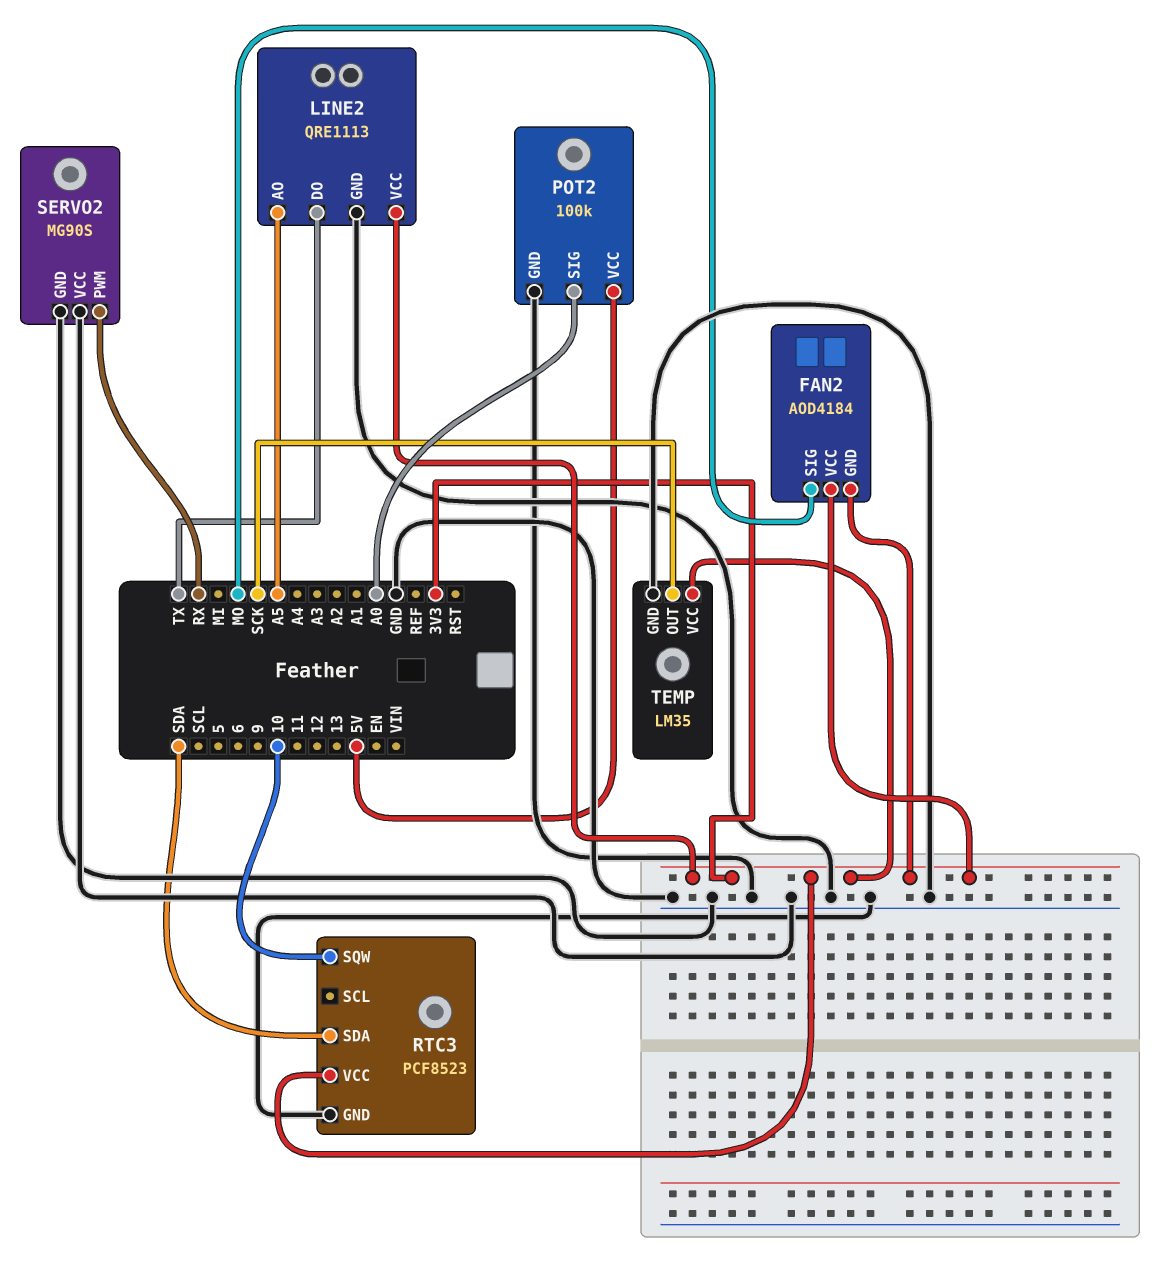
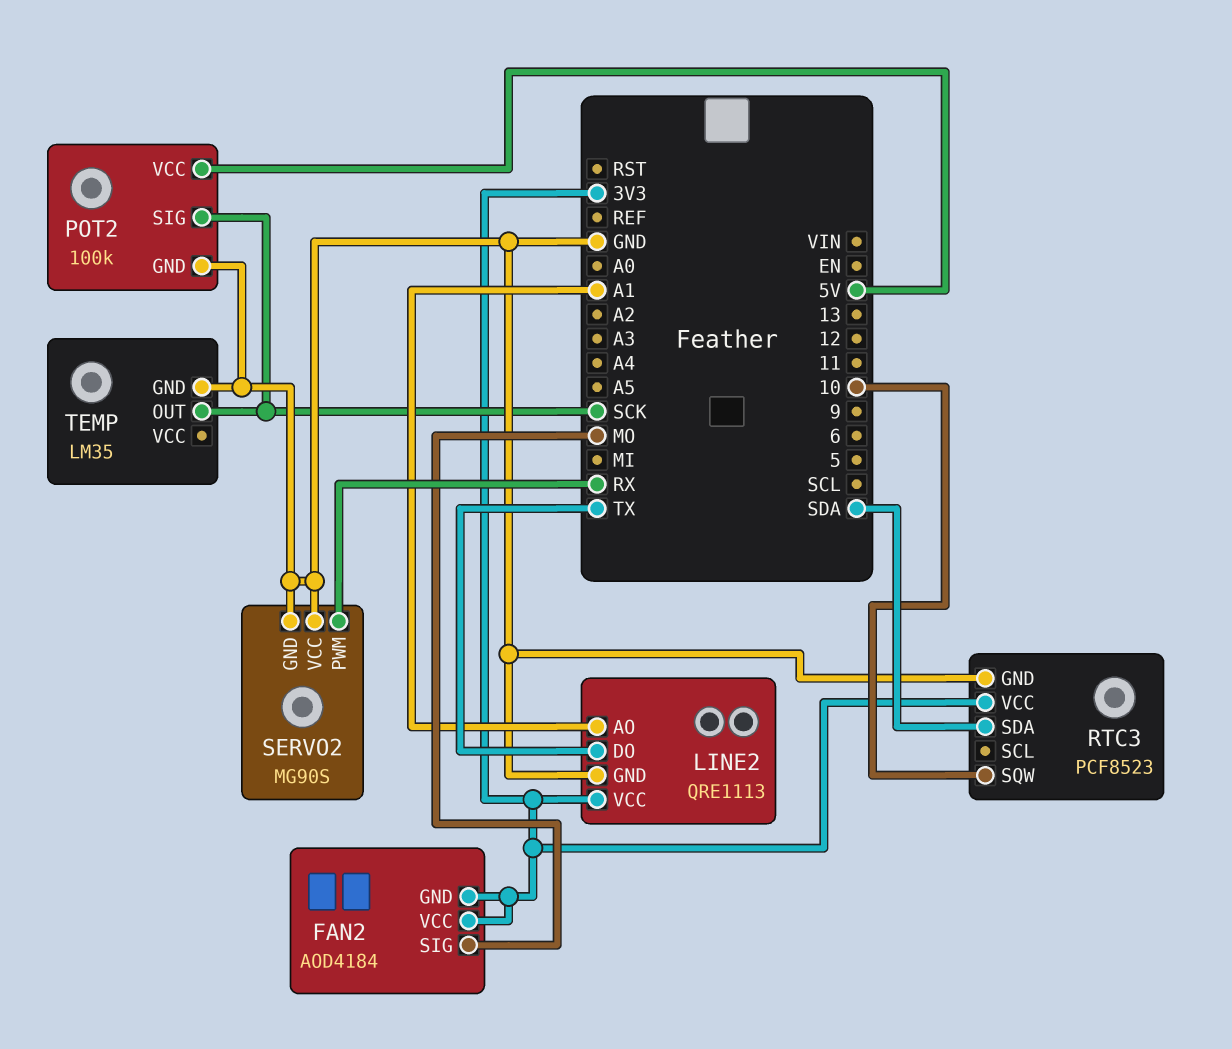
LINE2 pin AO: A5 -> A1
POT2 pin SIG: A0 -> SCK
TEMP pin VCC: 3V3 -> none

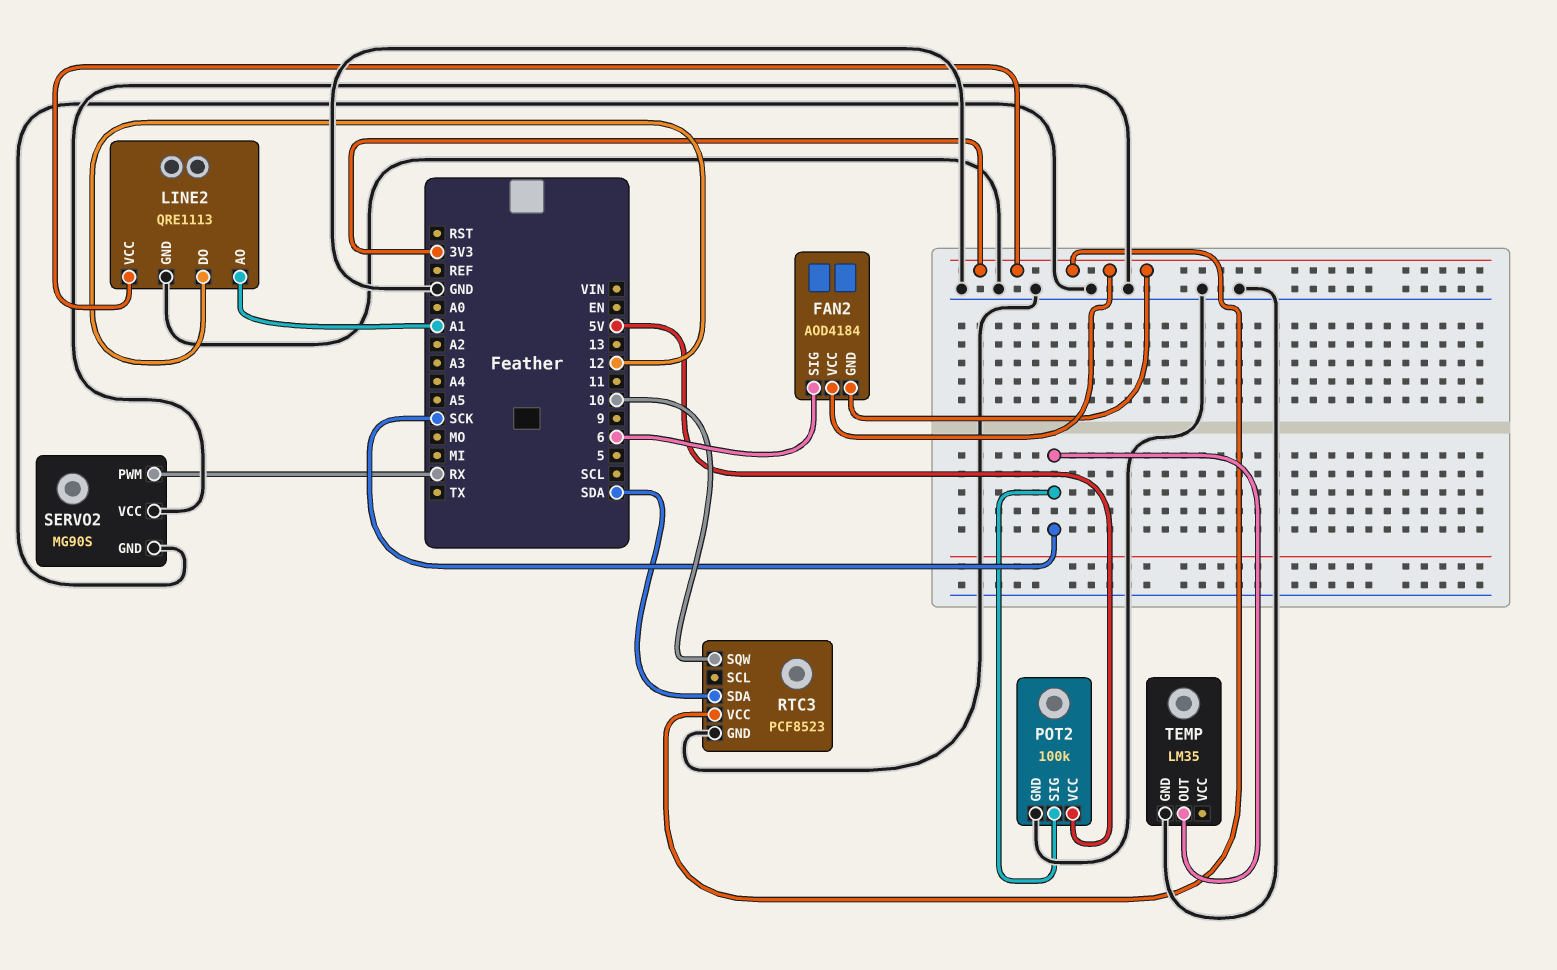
FAN2 pin SIG: MO -> 6
LINE2 pin DO: TX -> 12

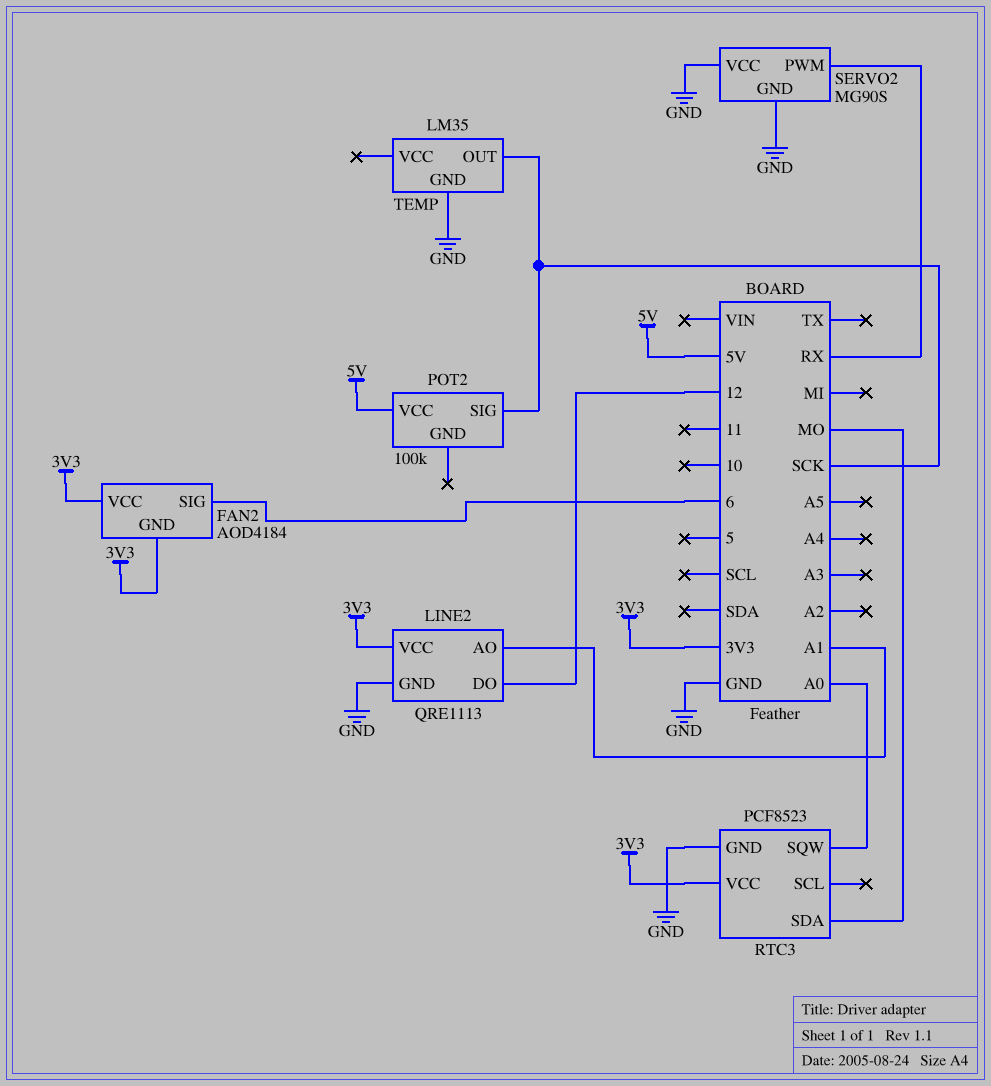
POT2 pin GND: GND -> none
RTC3 pin SDA: SDA -> MO
RTC3 pin SQW: 10 -> A0

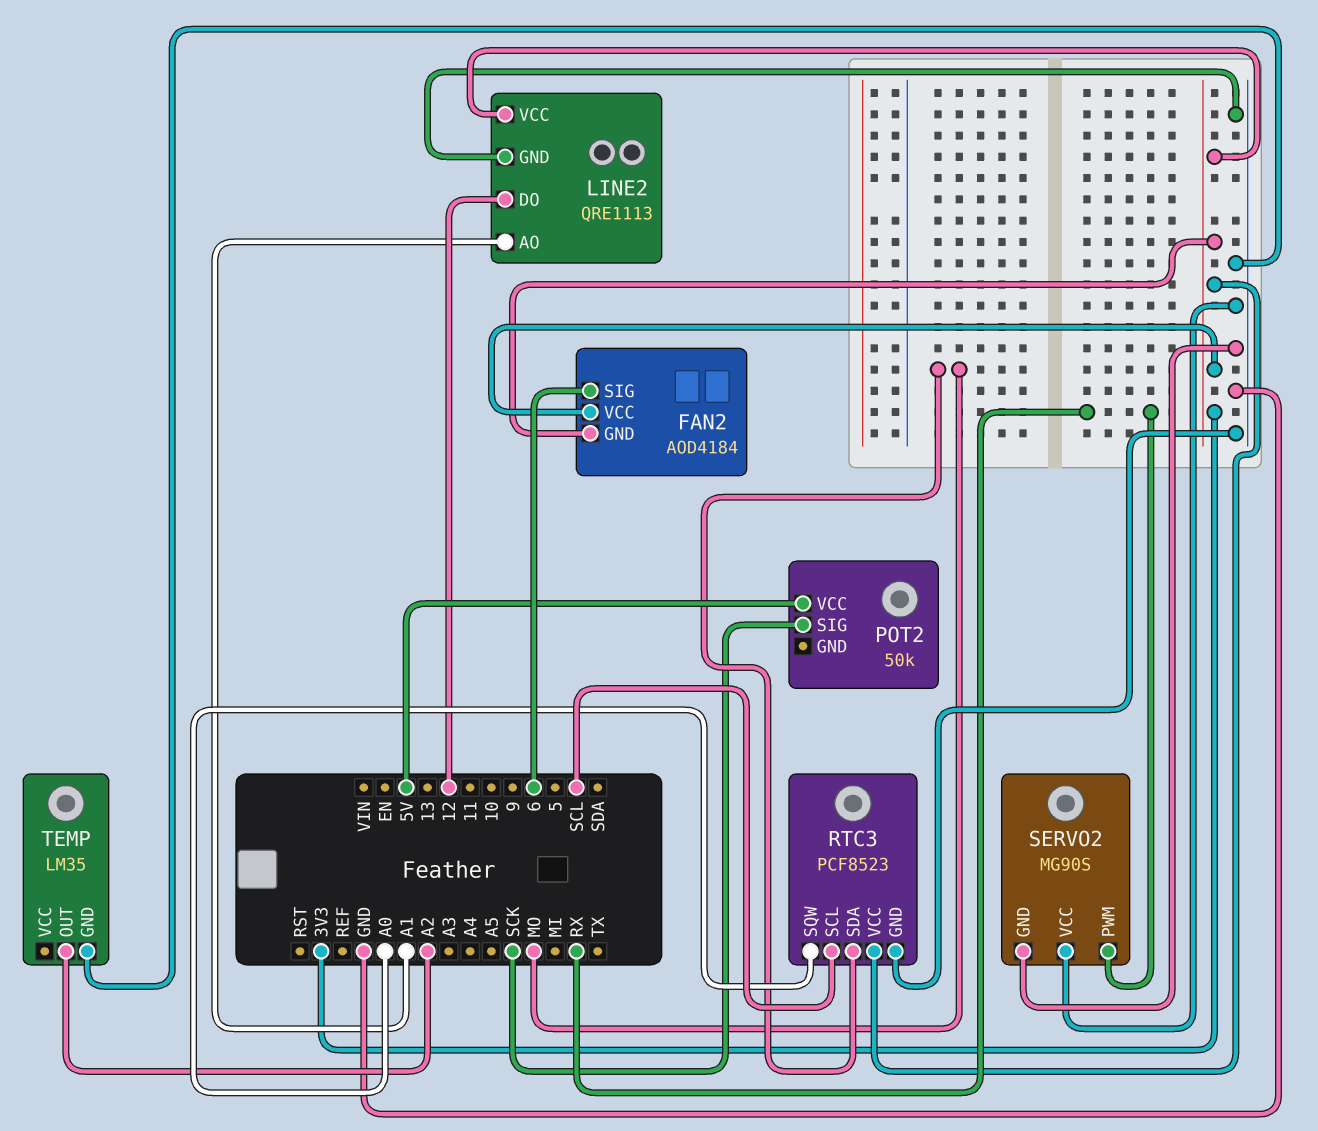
POT2: 100k -> 50k
RTC3 pin SCL: none -> SCL
TEMP pin OUT: SCK -> A2

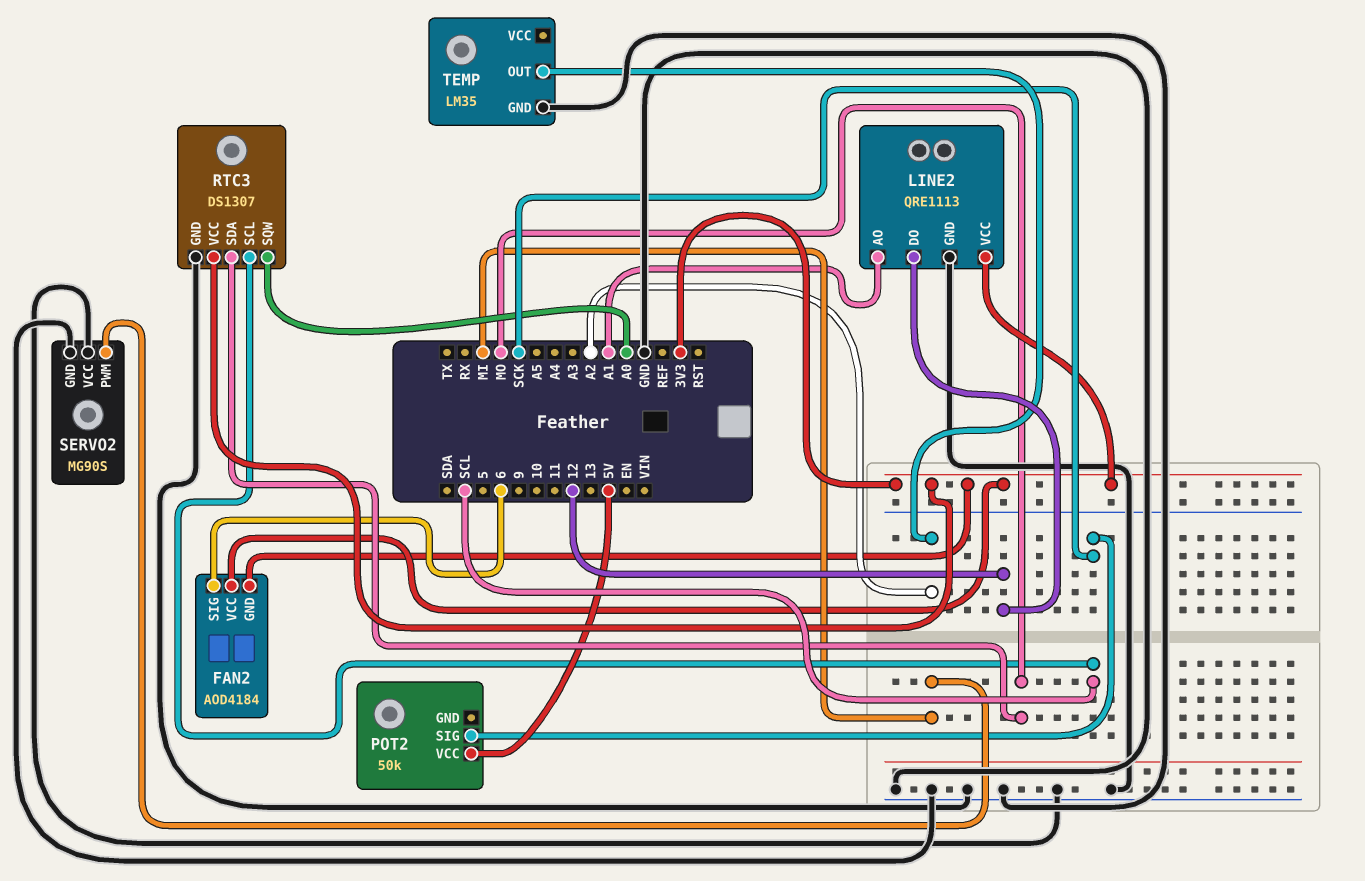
RTC3: PCF8523 -> DS1307
SERVO2 pin PWM: RX -> MI

